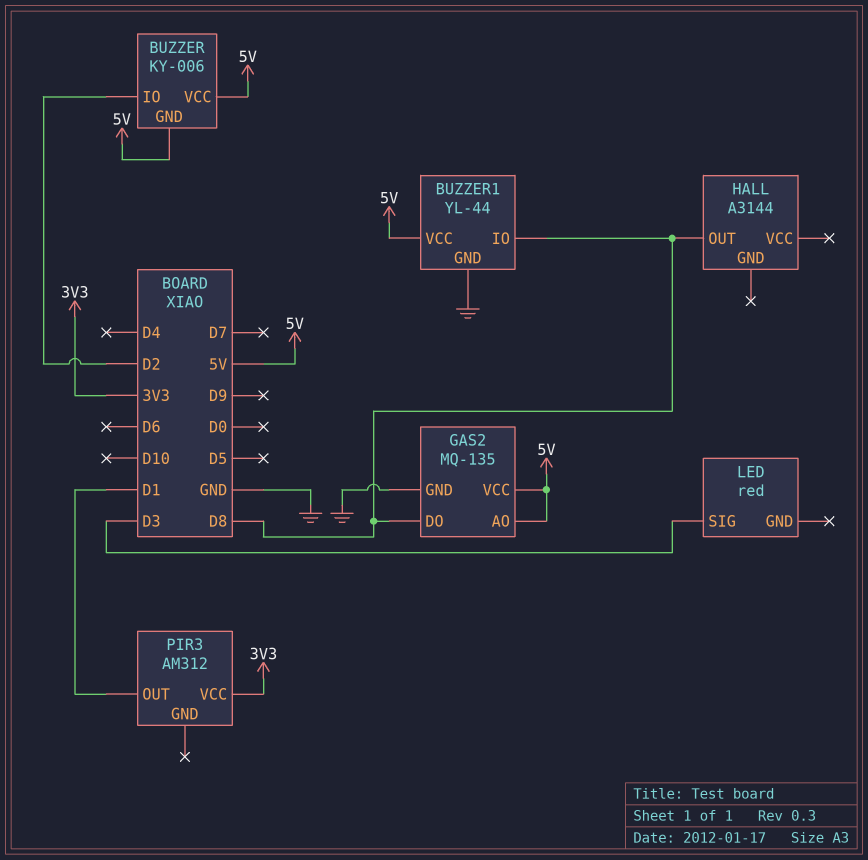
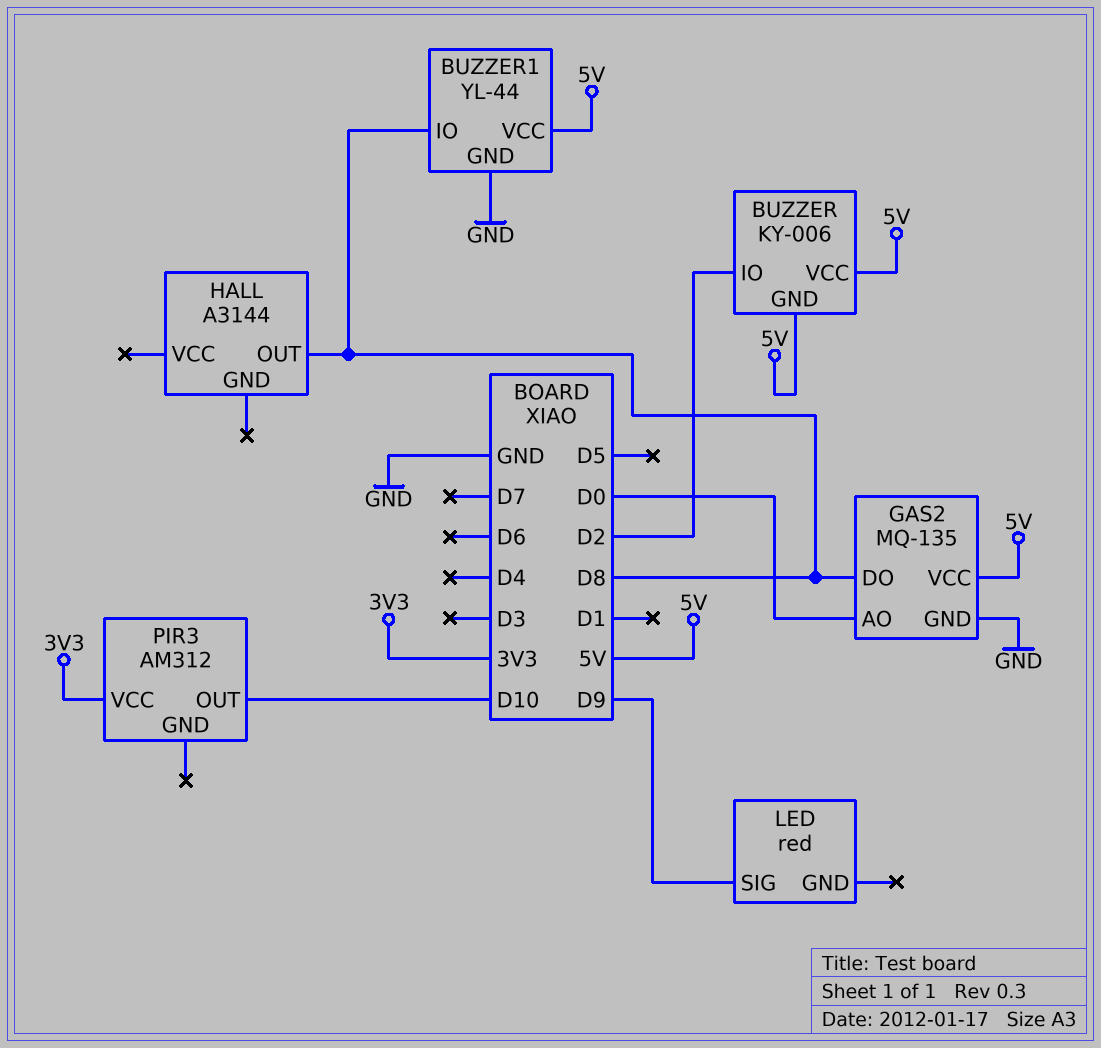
GAS2 pin AO: 5V -> D0
LED pin SIG: D3 -> D9
PIR3 pin OUT: D1 -> D10

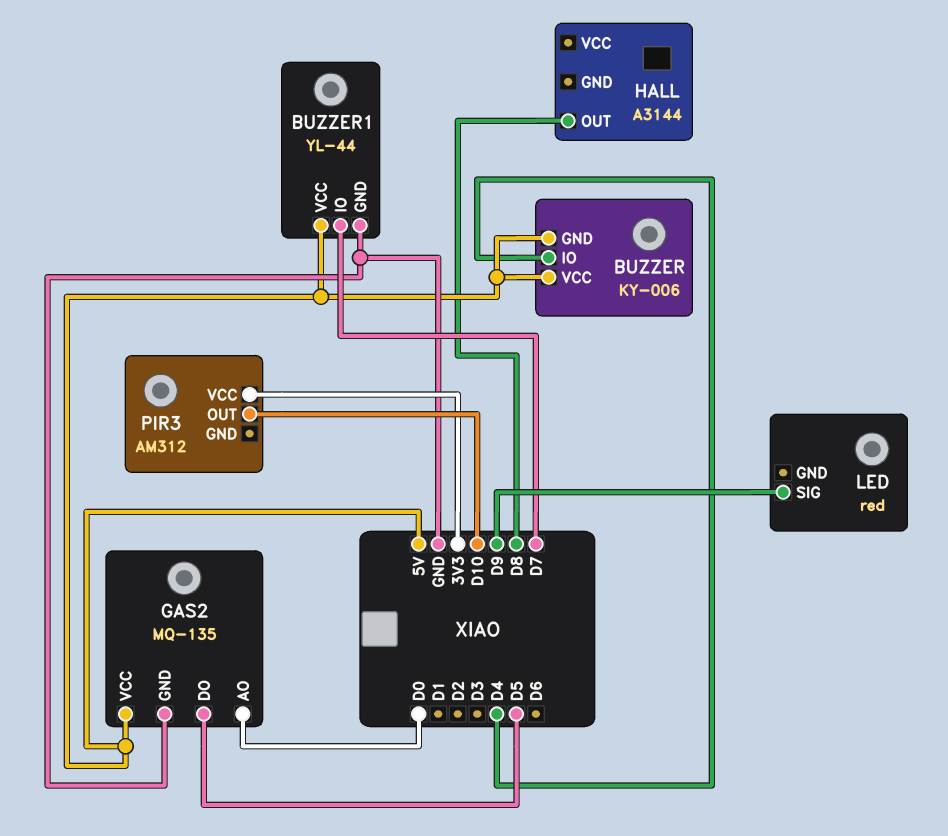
BUZZER pin IO: D2 -> D4
BUZZER1 pin IO: D8 -> D7
GAS2 pin DO: D8 -> D5

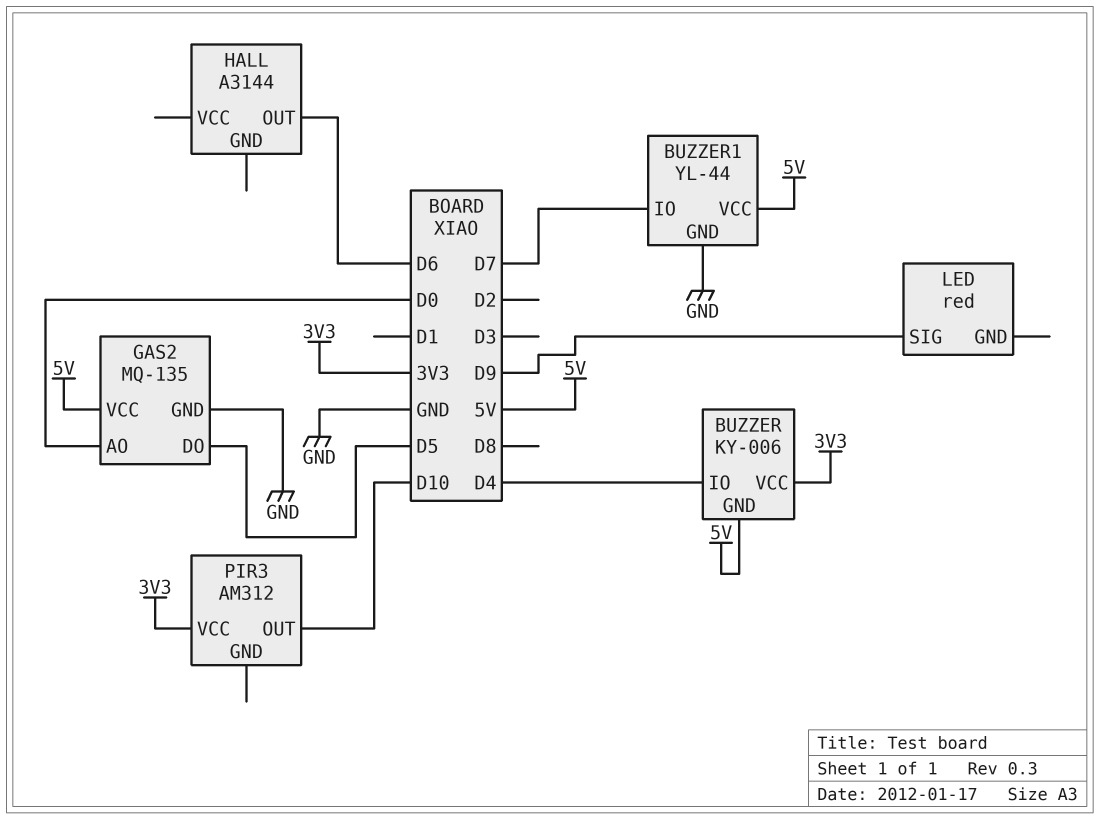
BUZZER pin VCC: 5V -> 3V3
HALL pin OUT: D8 -> D6

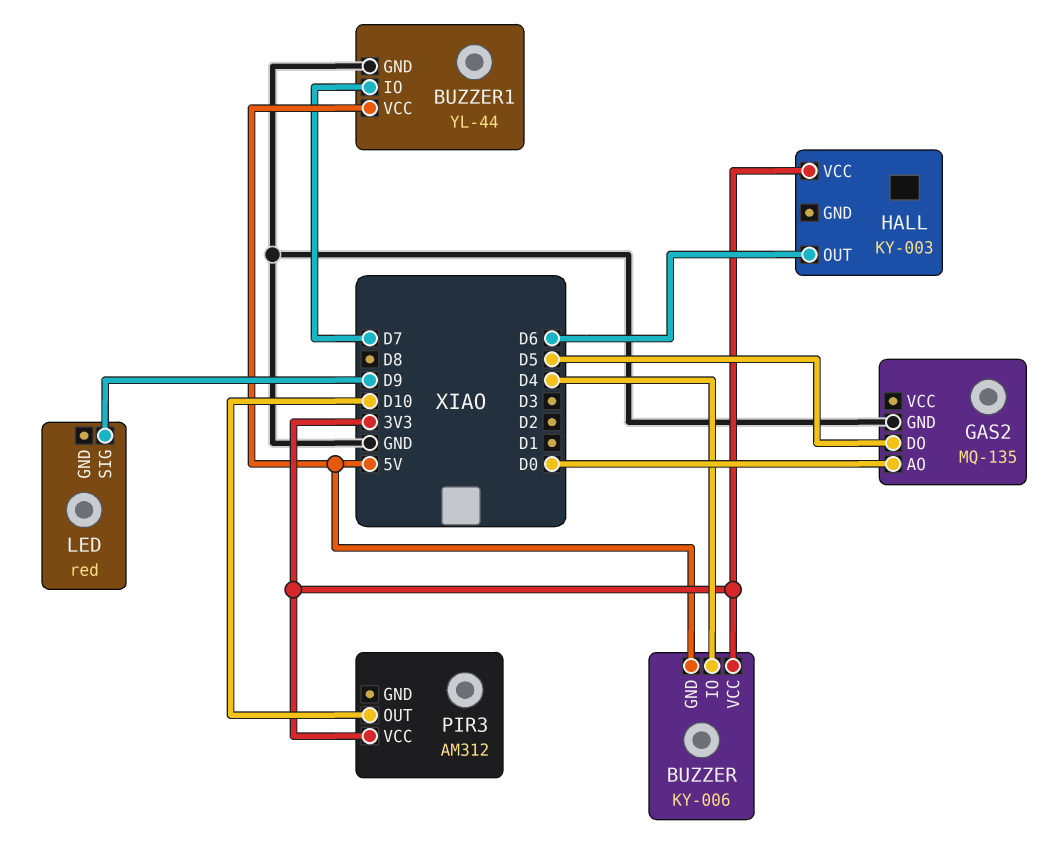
GAS2 pin VCC: 5V -> none
HALL: A3144 -> KY-003
HALL pin VCC: none -> 3V3

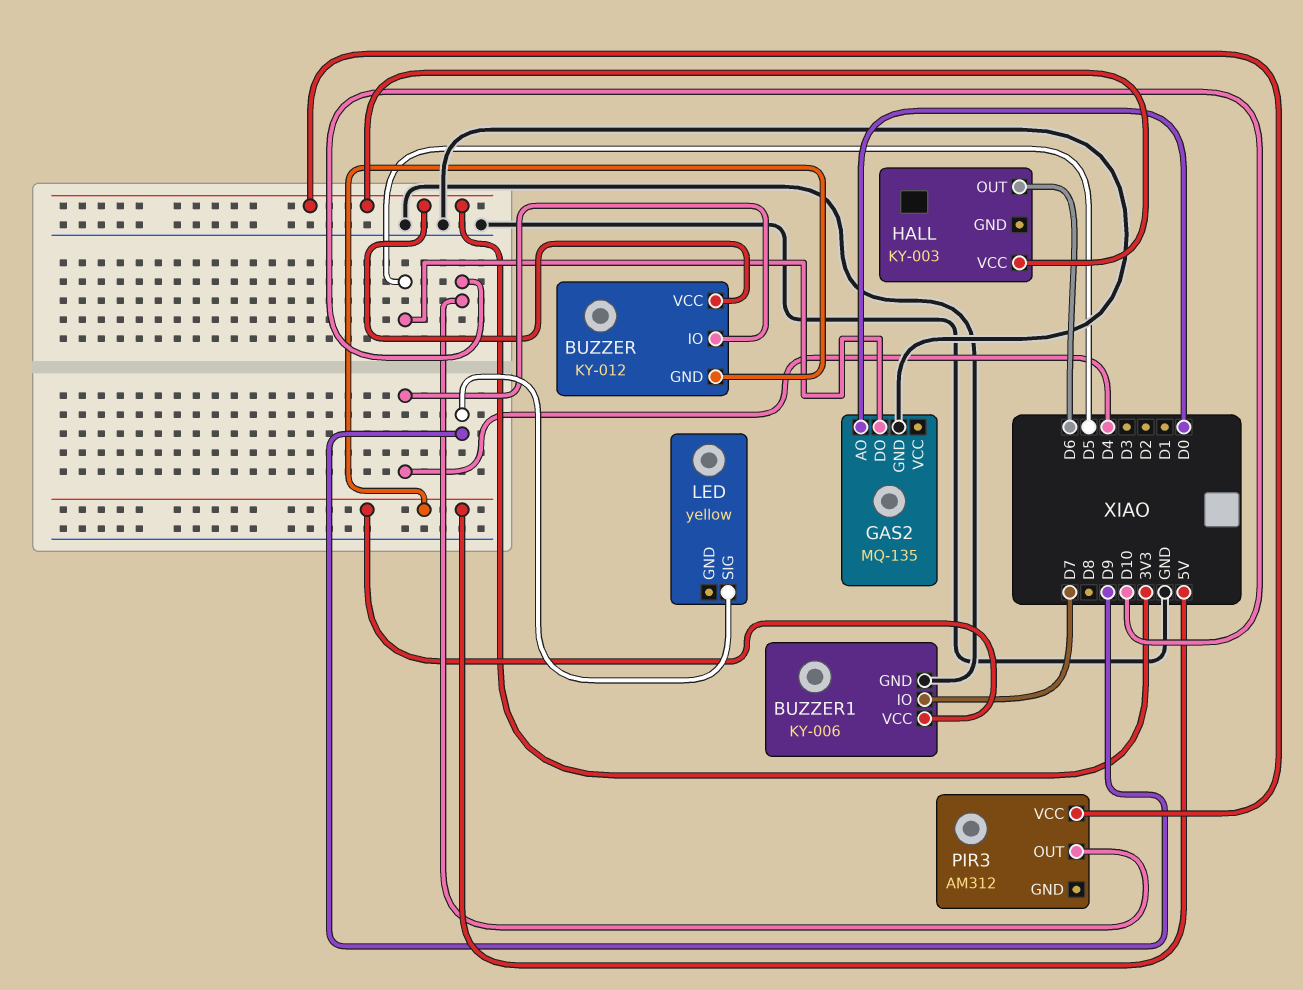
BUZZER: KY-006 -> KY-012
BUZZER1: YL-44 -> KY-006
LED: red -> yellow

